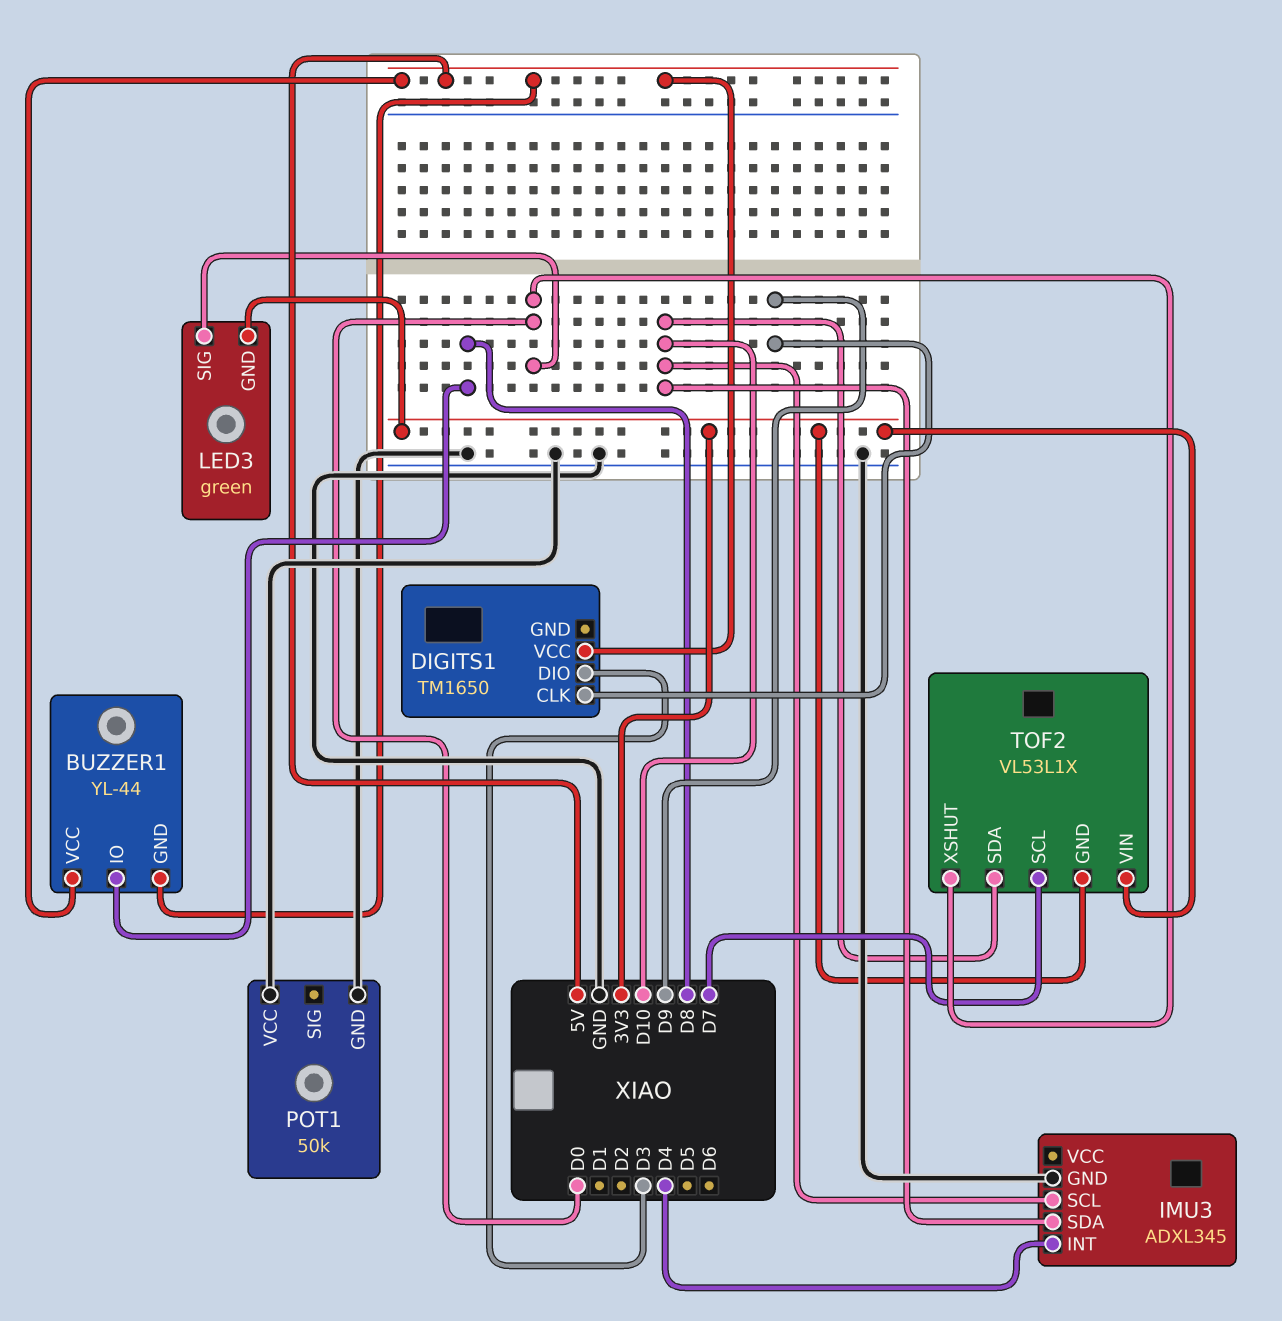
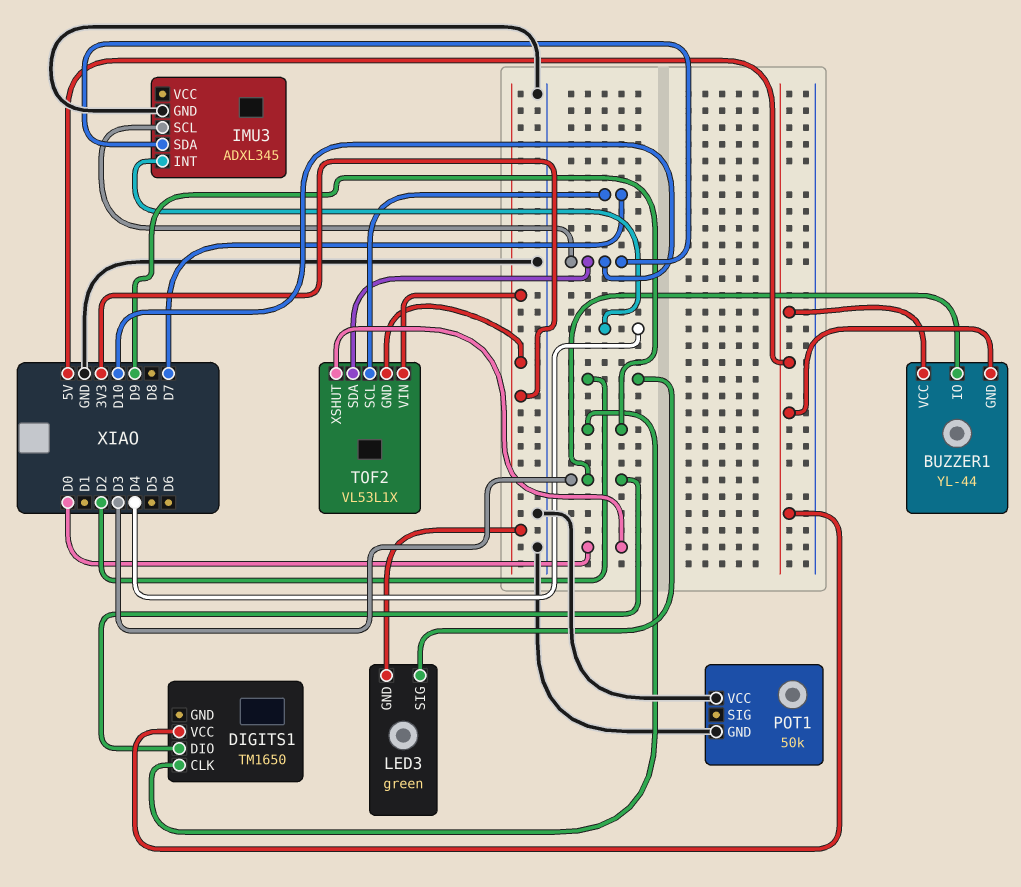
BUZZER1 pin IO: D8 -> D3
LED3 pin SIG: D0 -> D2

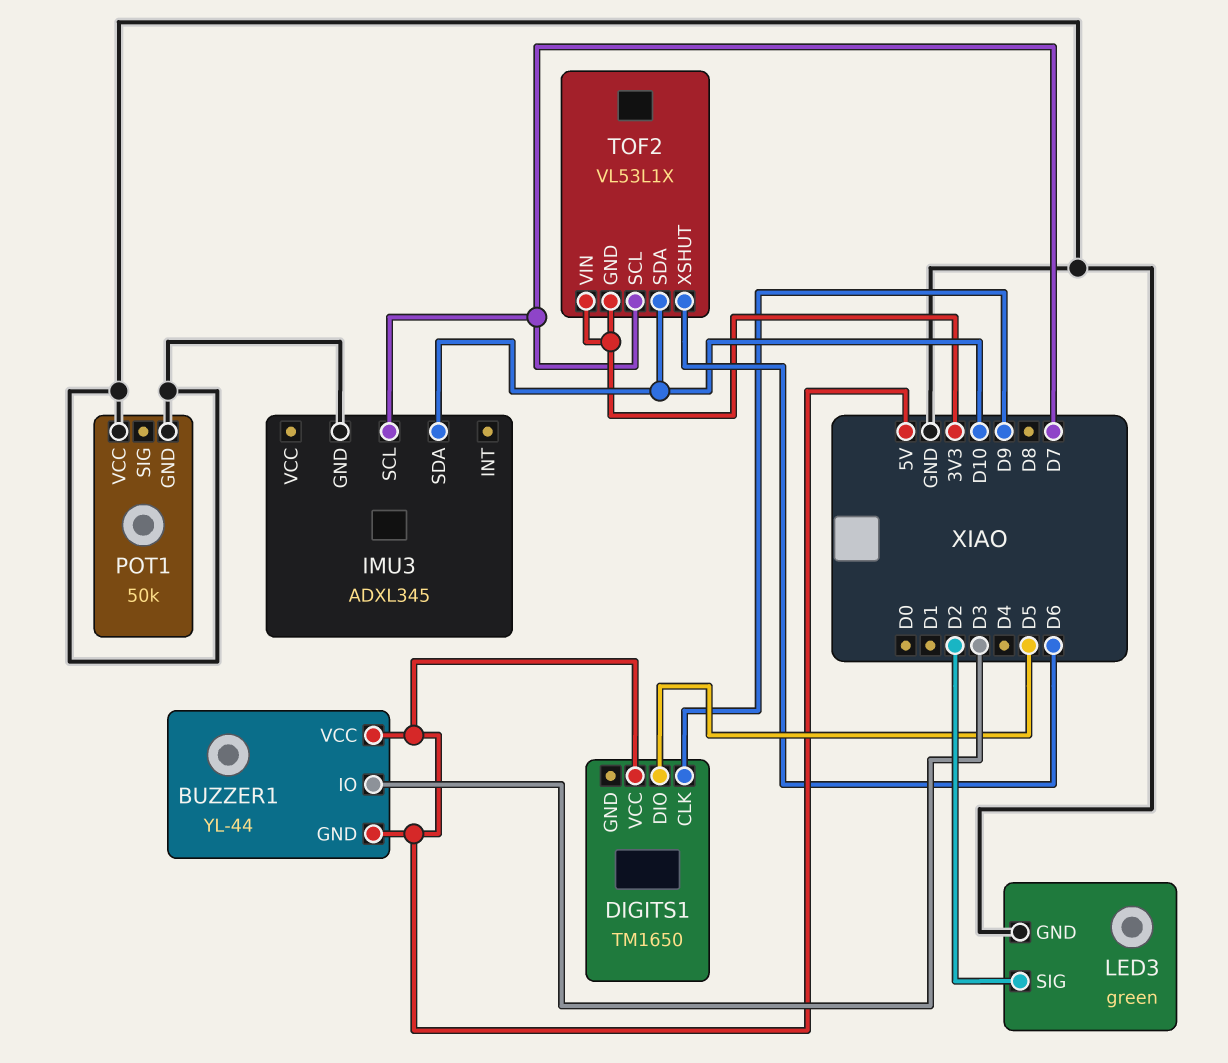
DIGITS1 pin DIO: D3 -> D5
IMU3 pin INT: D4 -> none
IMU3 pin SCL: D10 -> D7
LED3 pin GND: 3V3 -> GND
TOF2 pin XSHUT: D0 -> D6

